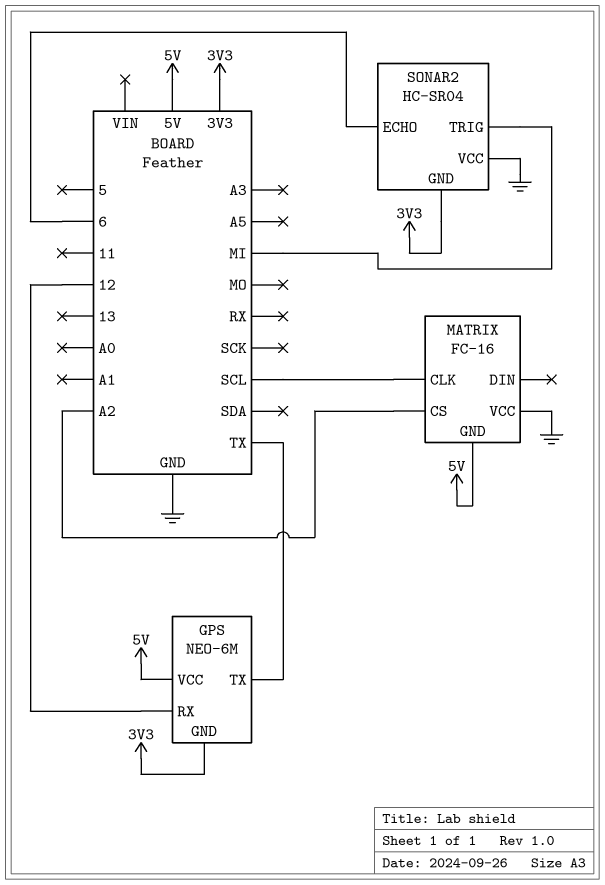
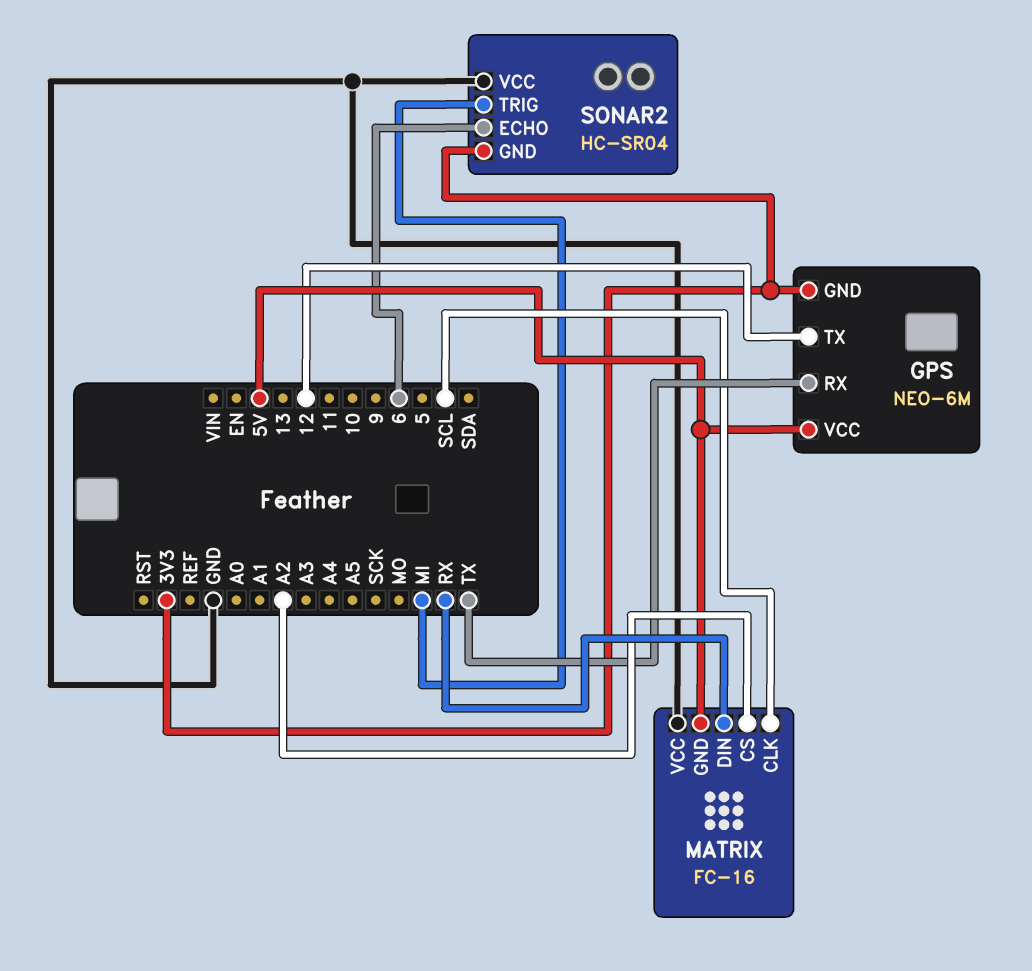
GPS pin RX: 12 -> TX
GPS pin TX: TX -> 12
MATRIX pin DIN: none -> RX

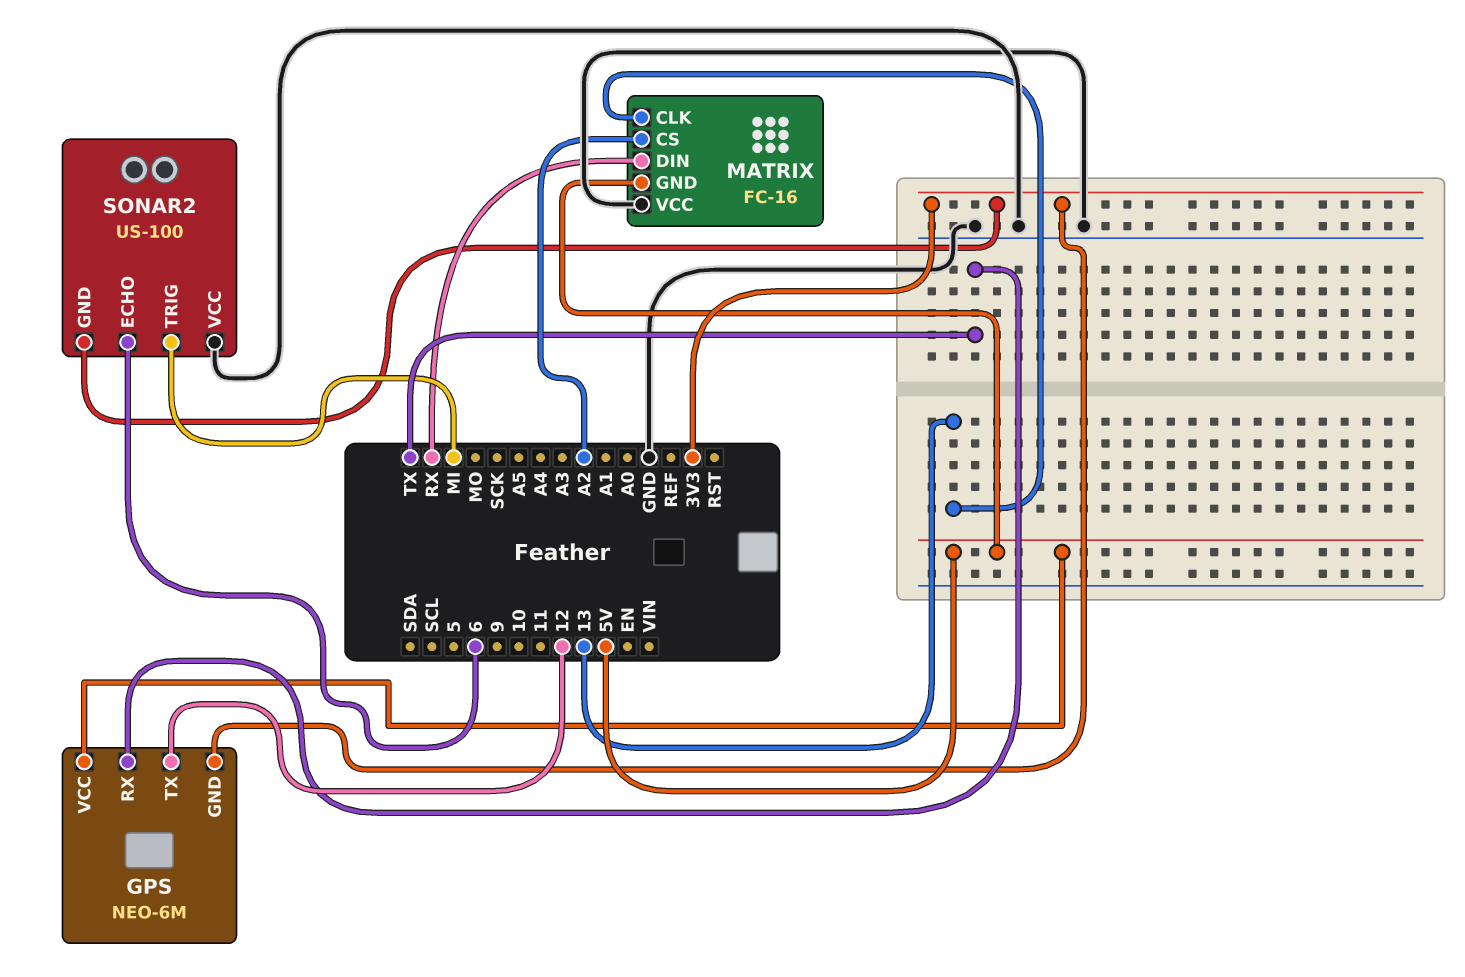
MATRIX pin CLK: SCL -> 13
SONAR2: HC-SR04 -> US-100

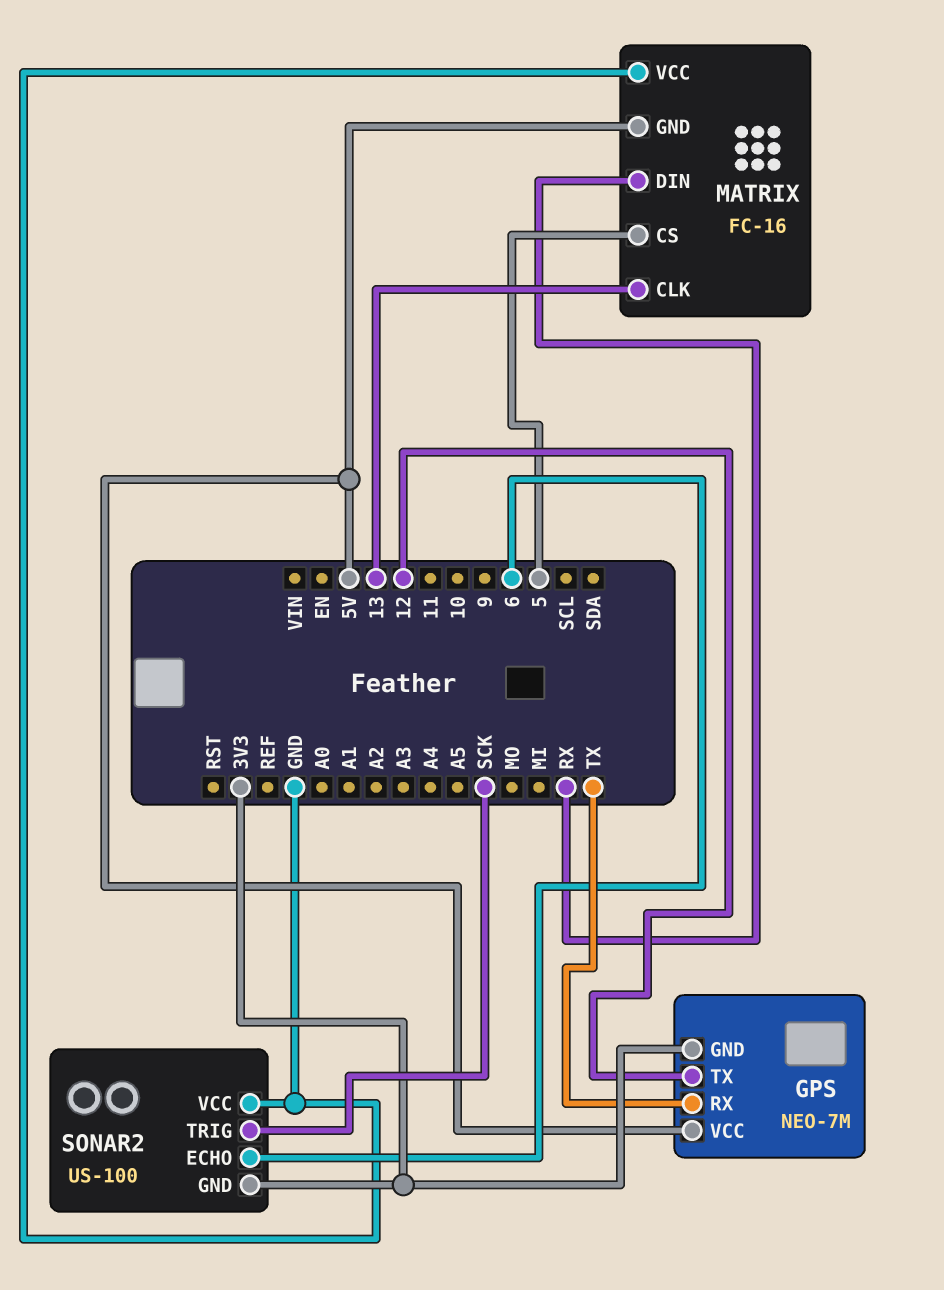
GPS: NEO-6M -> NEO-7M
MATRIX pin CS: A2 -> 5
SONAR2 pin TRIG: MI -> SCK

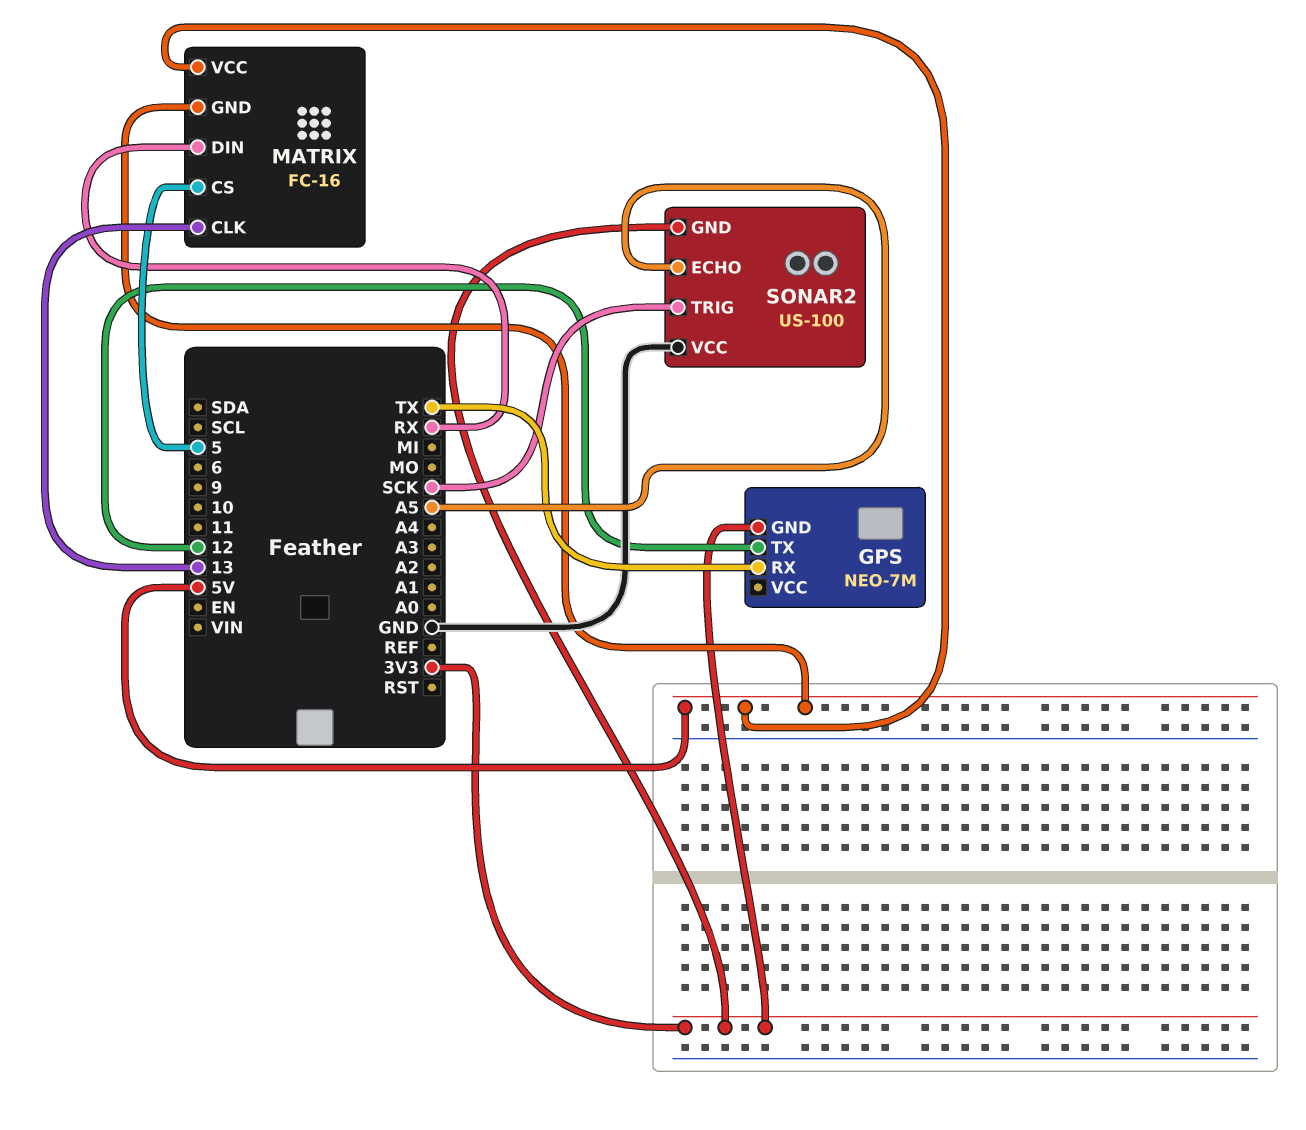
GPS pin VCC: 5V -> none
MATRIX pin VCC: GND -> 5V
SONAR2 pin ECHO: 6 -> A5

